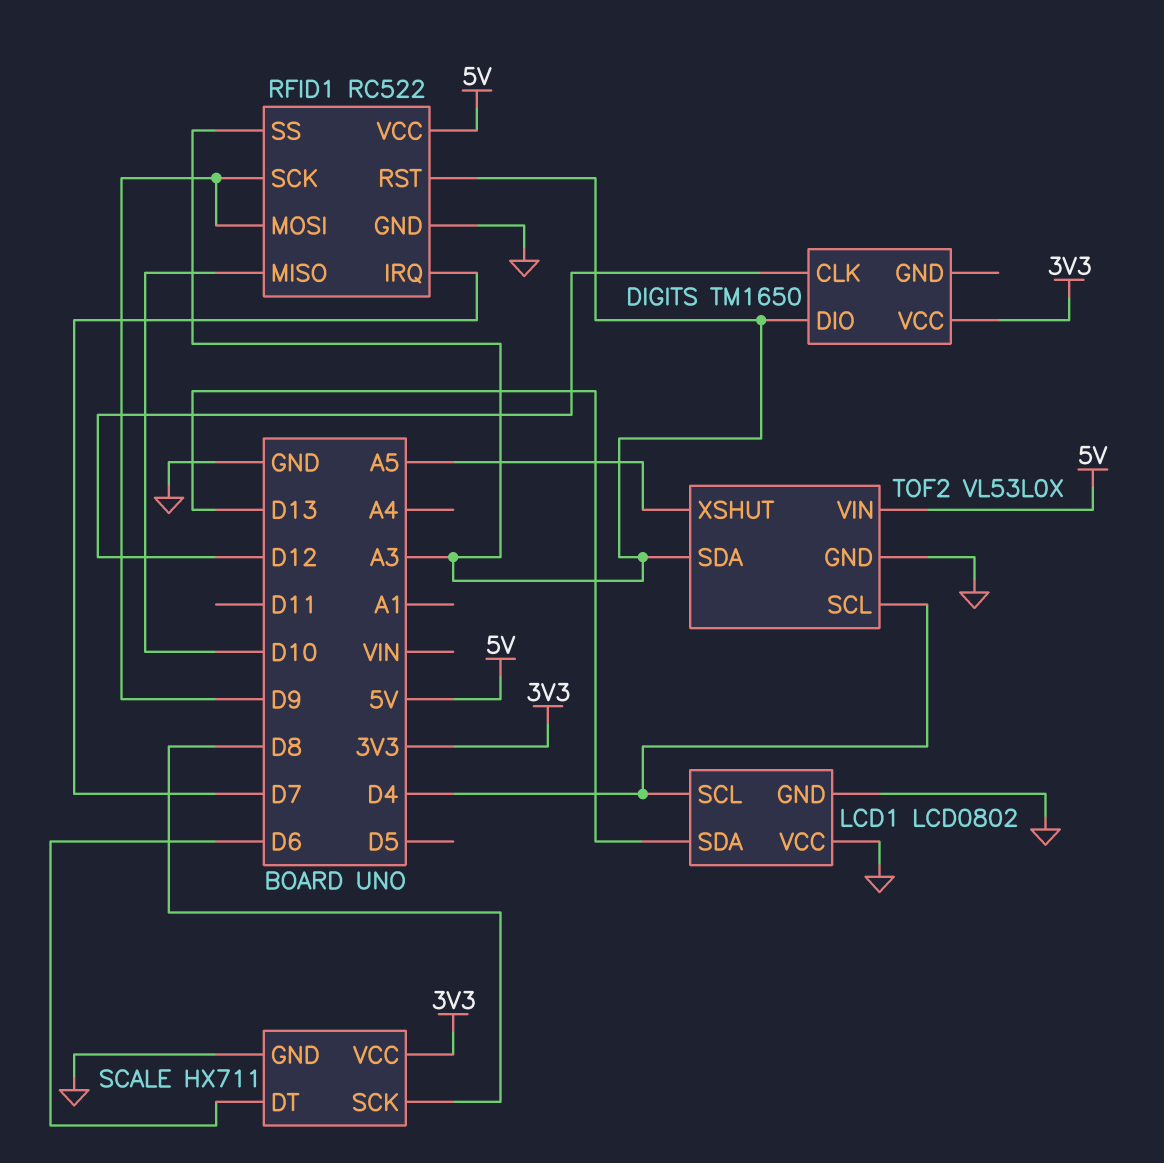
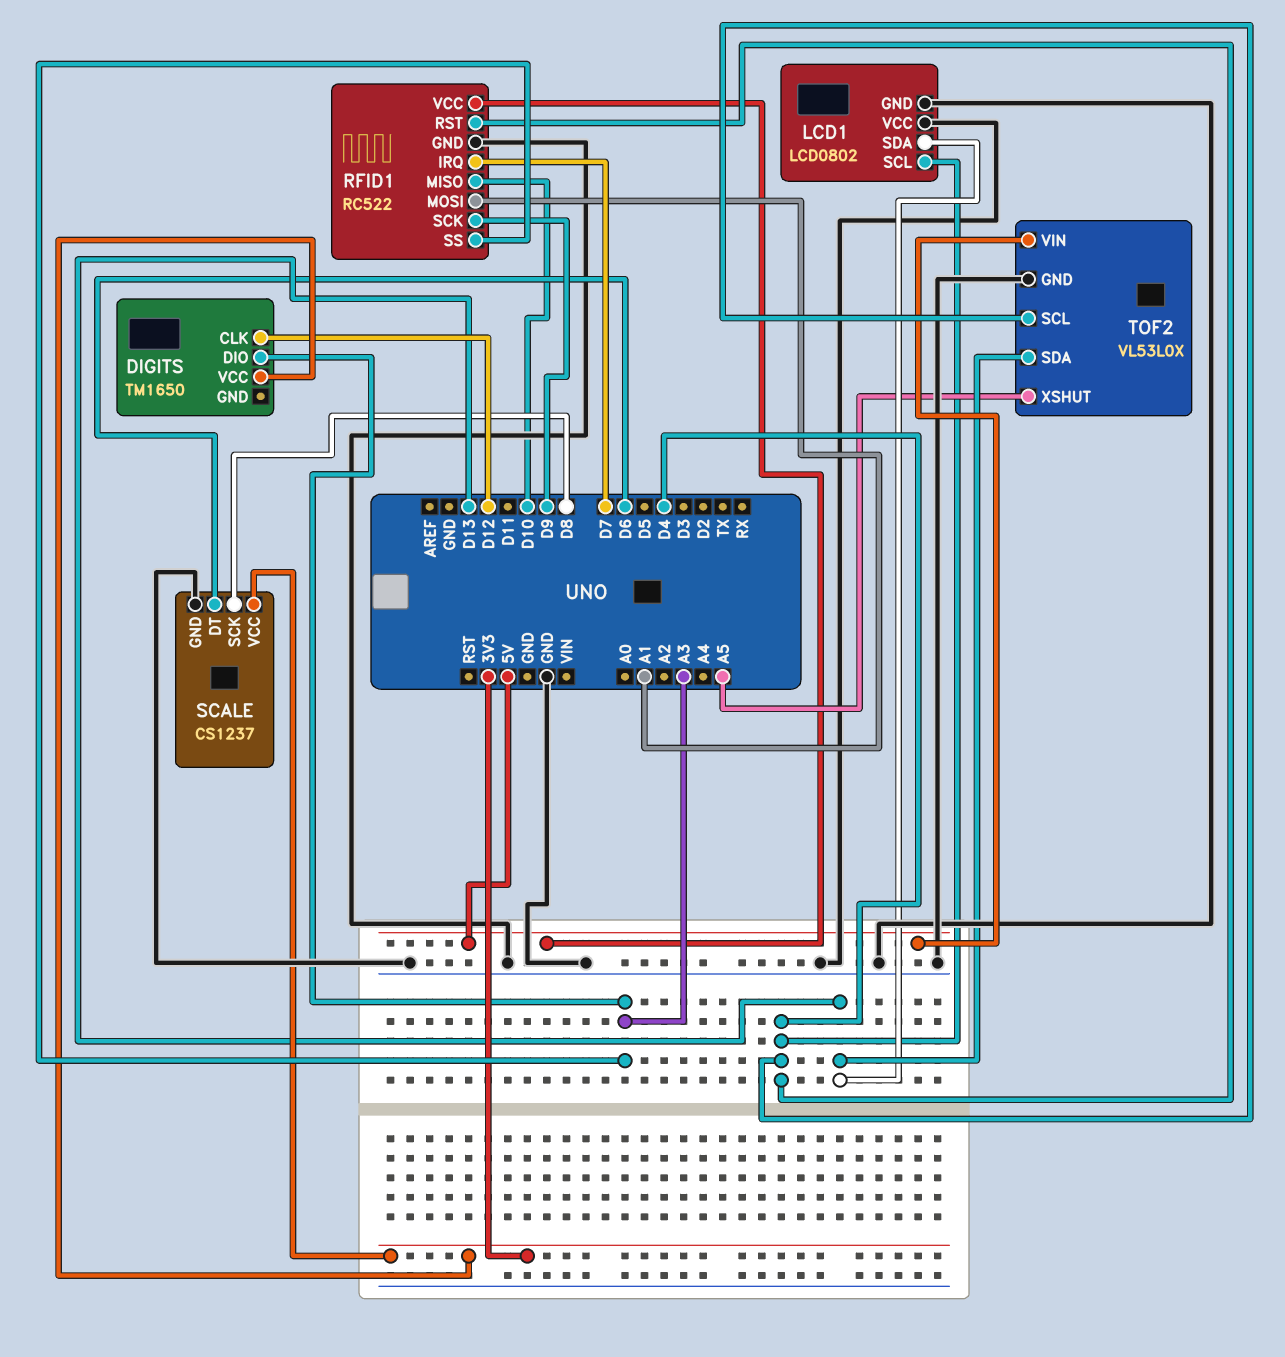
RFID1 pin MOSI: D9 -> A1
RFID1 pin RST: A3 -> D4
SCALE: HX711 -> CS1237
TOF2 pin SDA: A3 -> D13

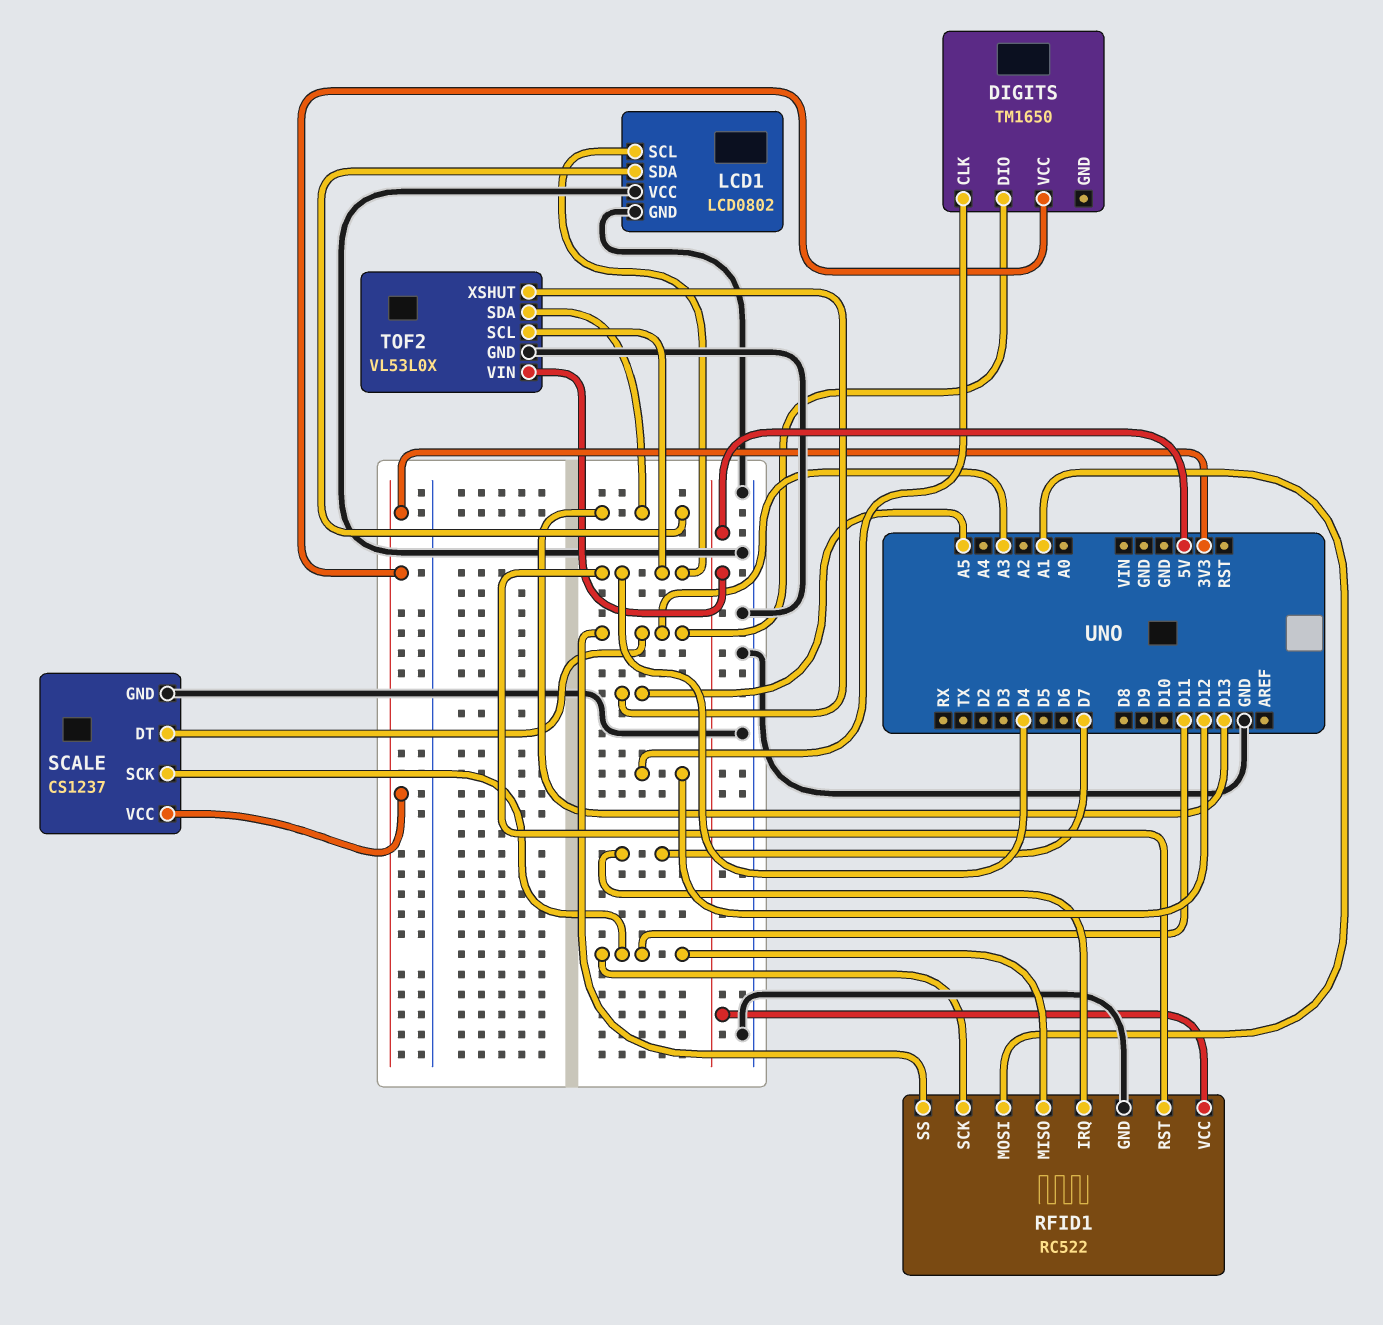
RFID1 pin MISO: D10 -> D11
RFID1 pin SCK: D9 -> D11
SCALE pin DT: D6 -> A3
SCALE pin SCK: D8 -> D11

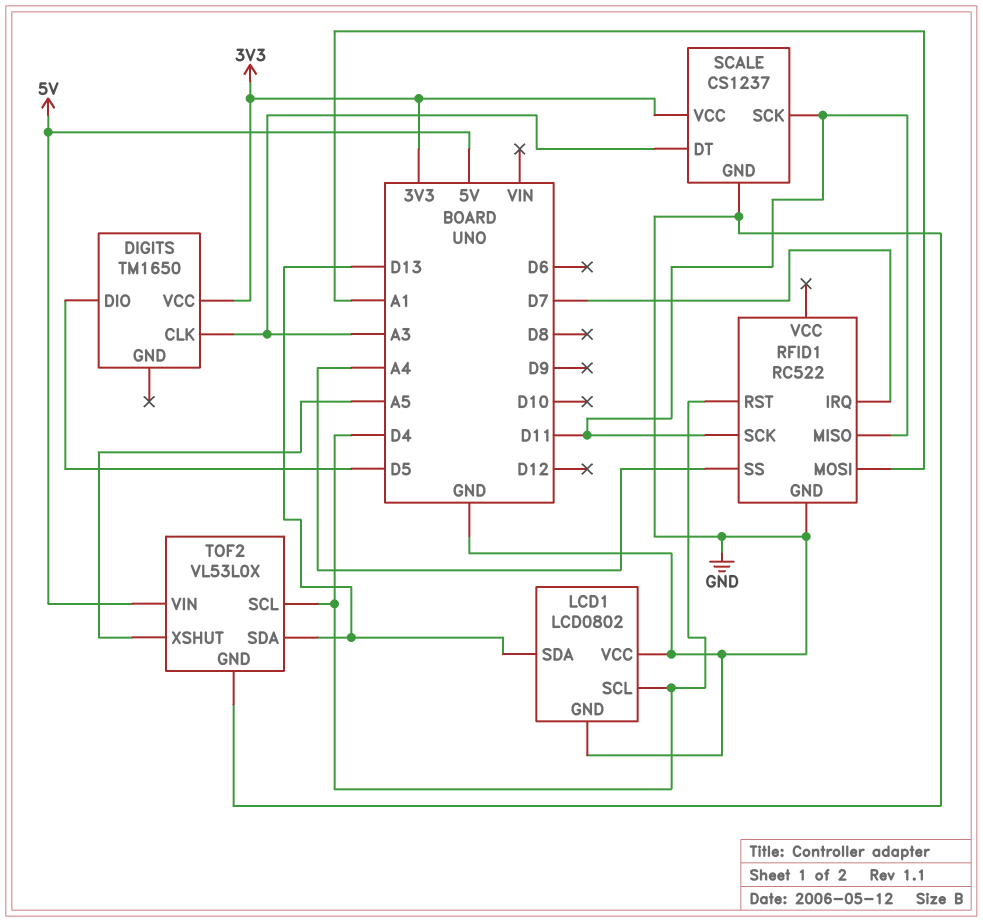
DIGITS pin CLK: D12 -> A3
DIGITS pin DIO: A3 -> D5
RFID1 pin SS: A3 -> A4
RFID1 pin VCC: 5V -> none

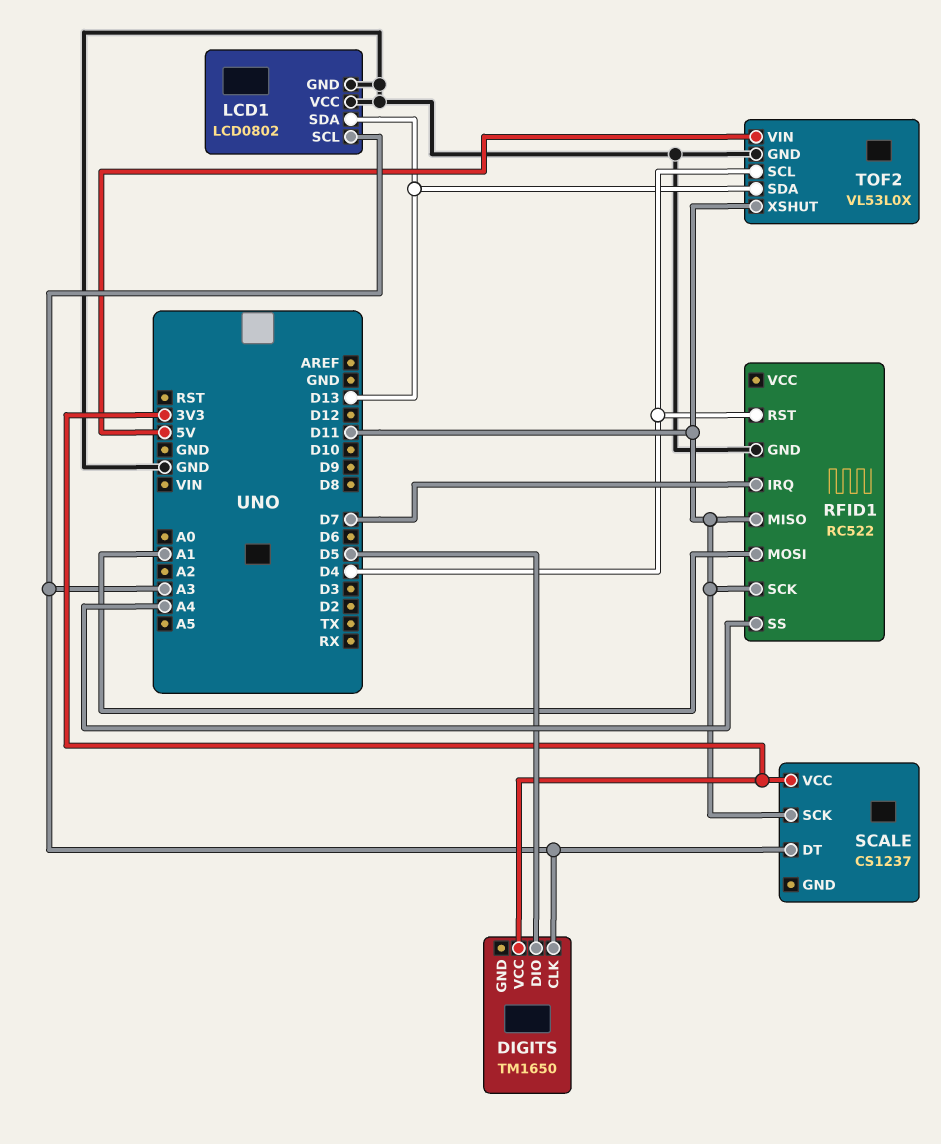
LCD1 pin SCL: D4 -> A3
SCALE pin GND: GND -> none
TOF2 pin XSHUT: A5 -> D11

